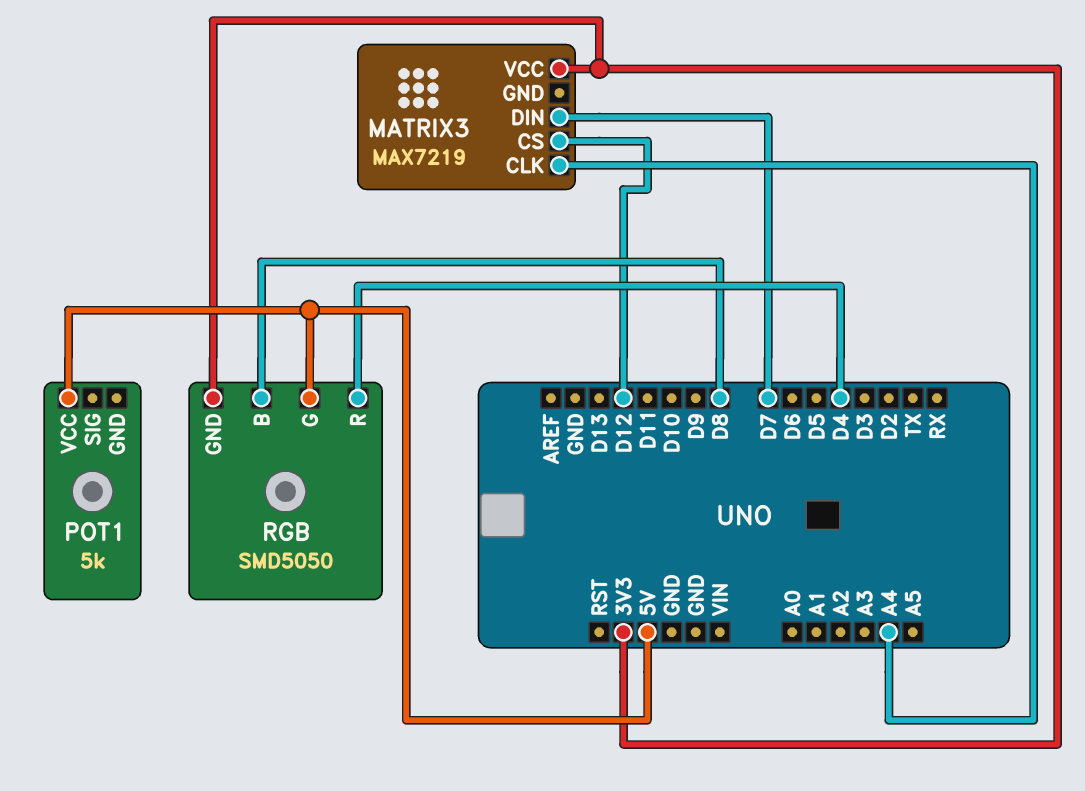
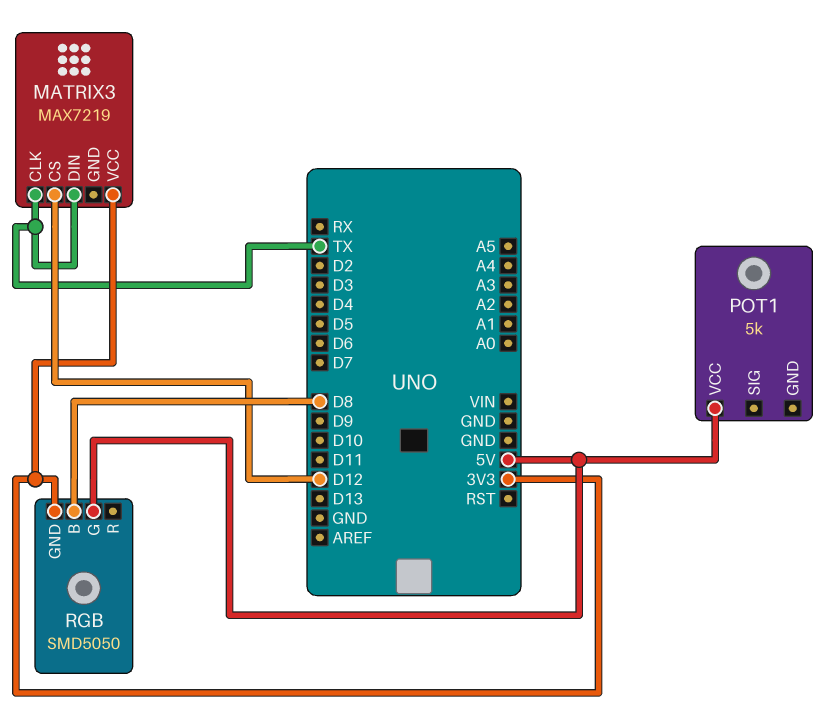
MATRIX3 pin CLK: A4 -> TX
MATRIX3 pin DIN: D7 -> TX
RGB pin R: D4 -> none

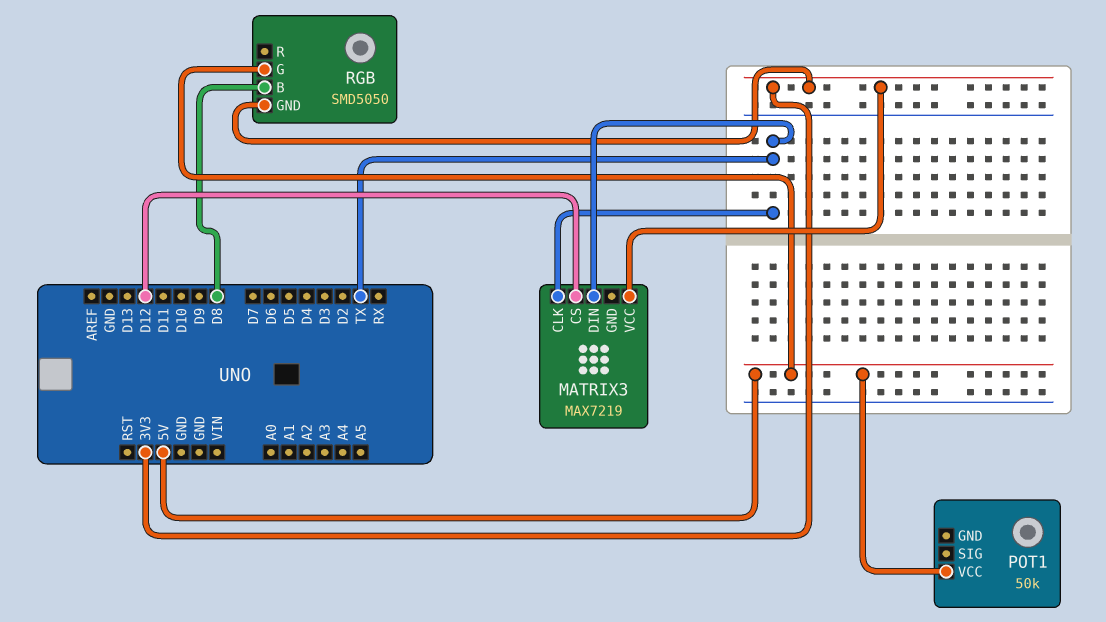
POT1: 5k -> 50k

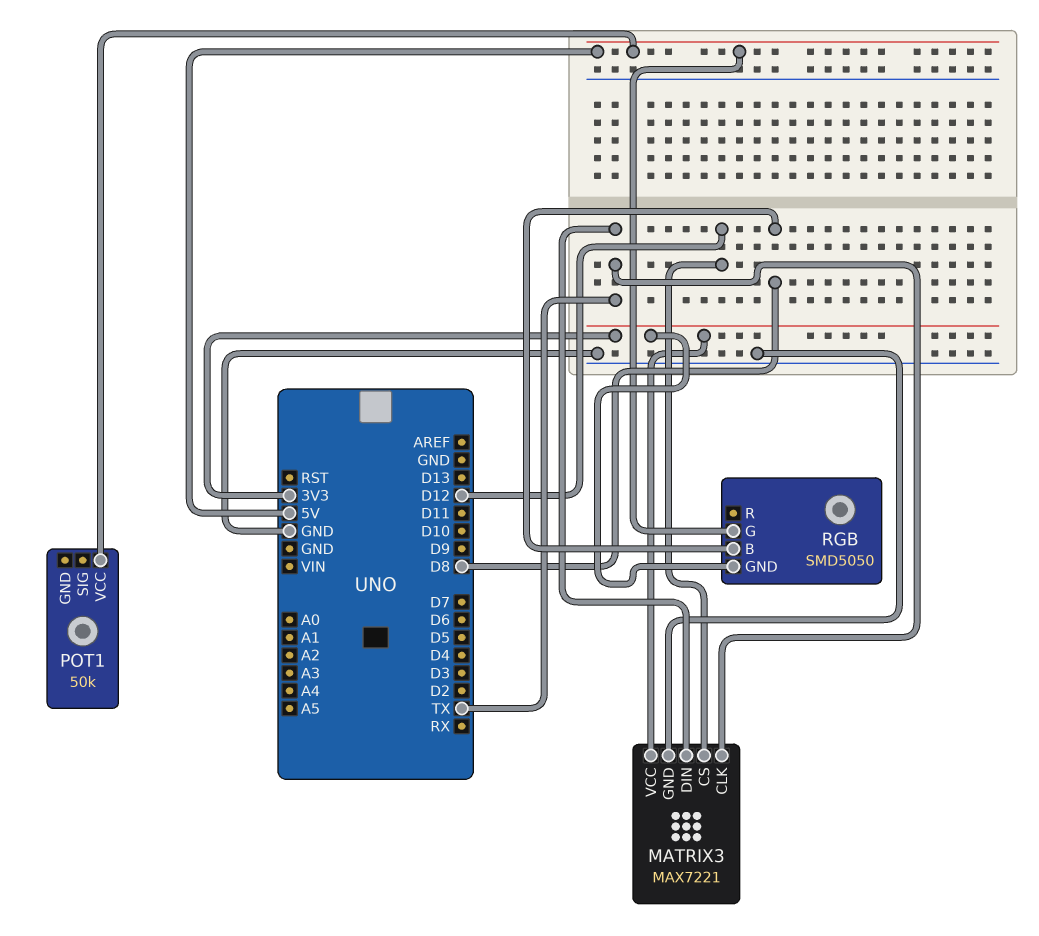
MATRIX3: MAX7219 -> MAX7221
MATRIX3 pin GND: none -> GND

